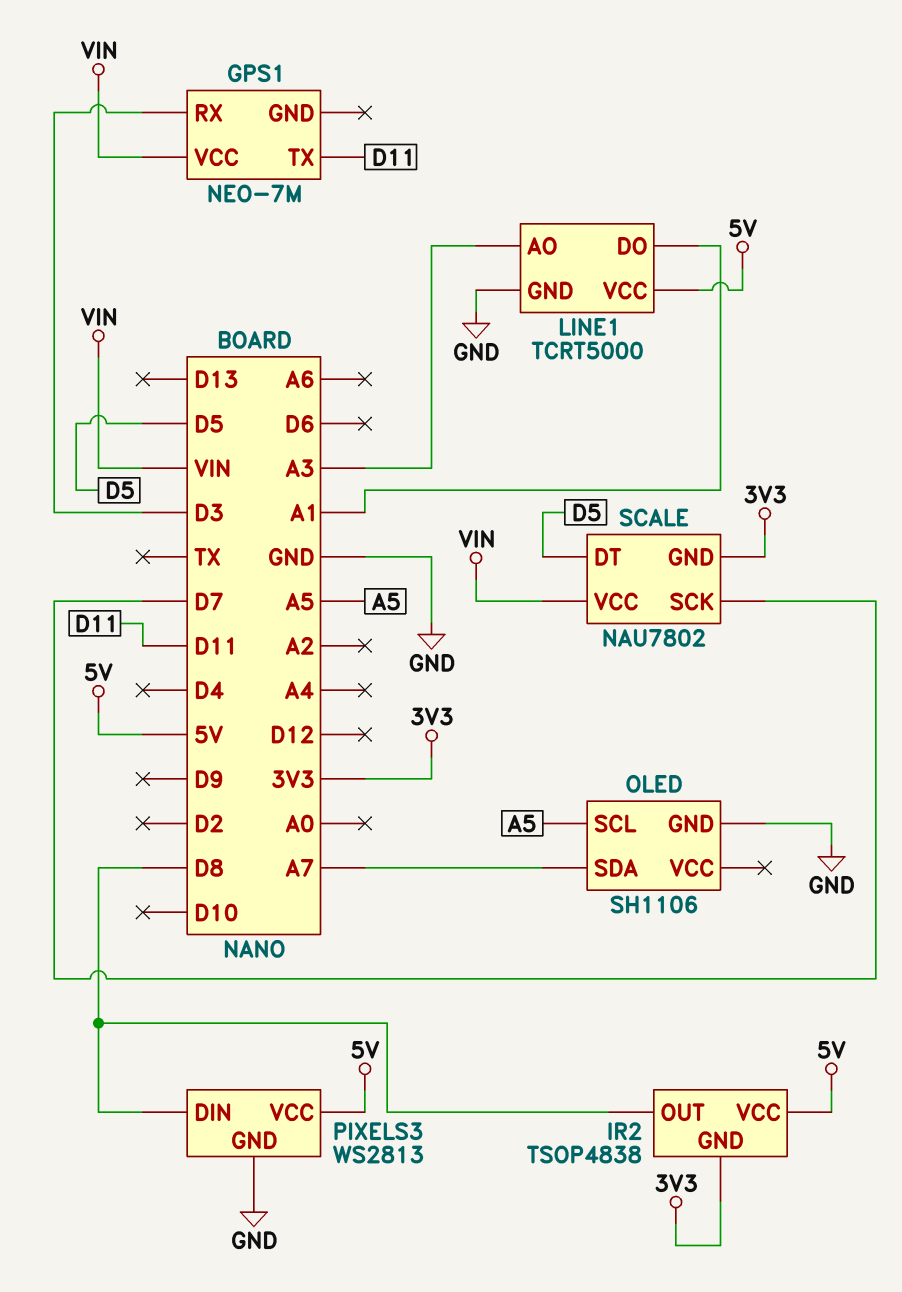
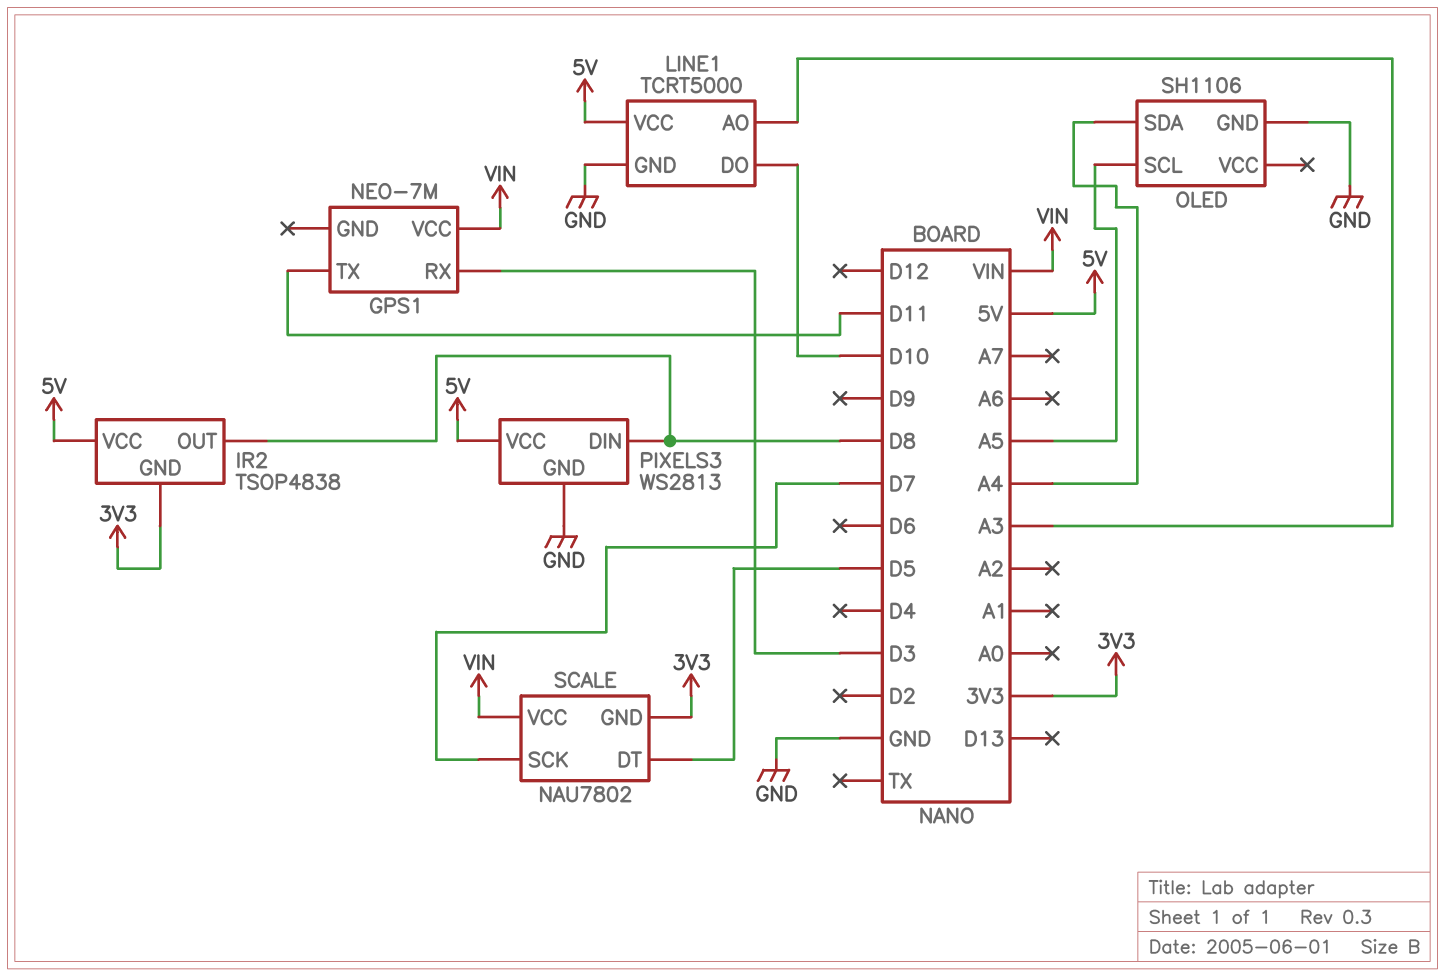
LINE1 pin DO: A1 -> D10
OLED pin SDA: A7 -> A4

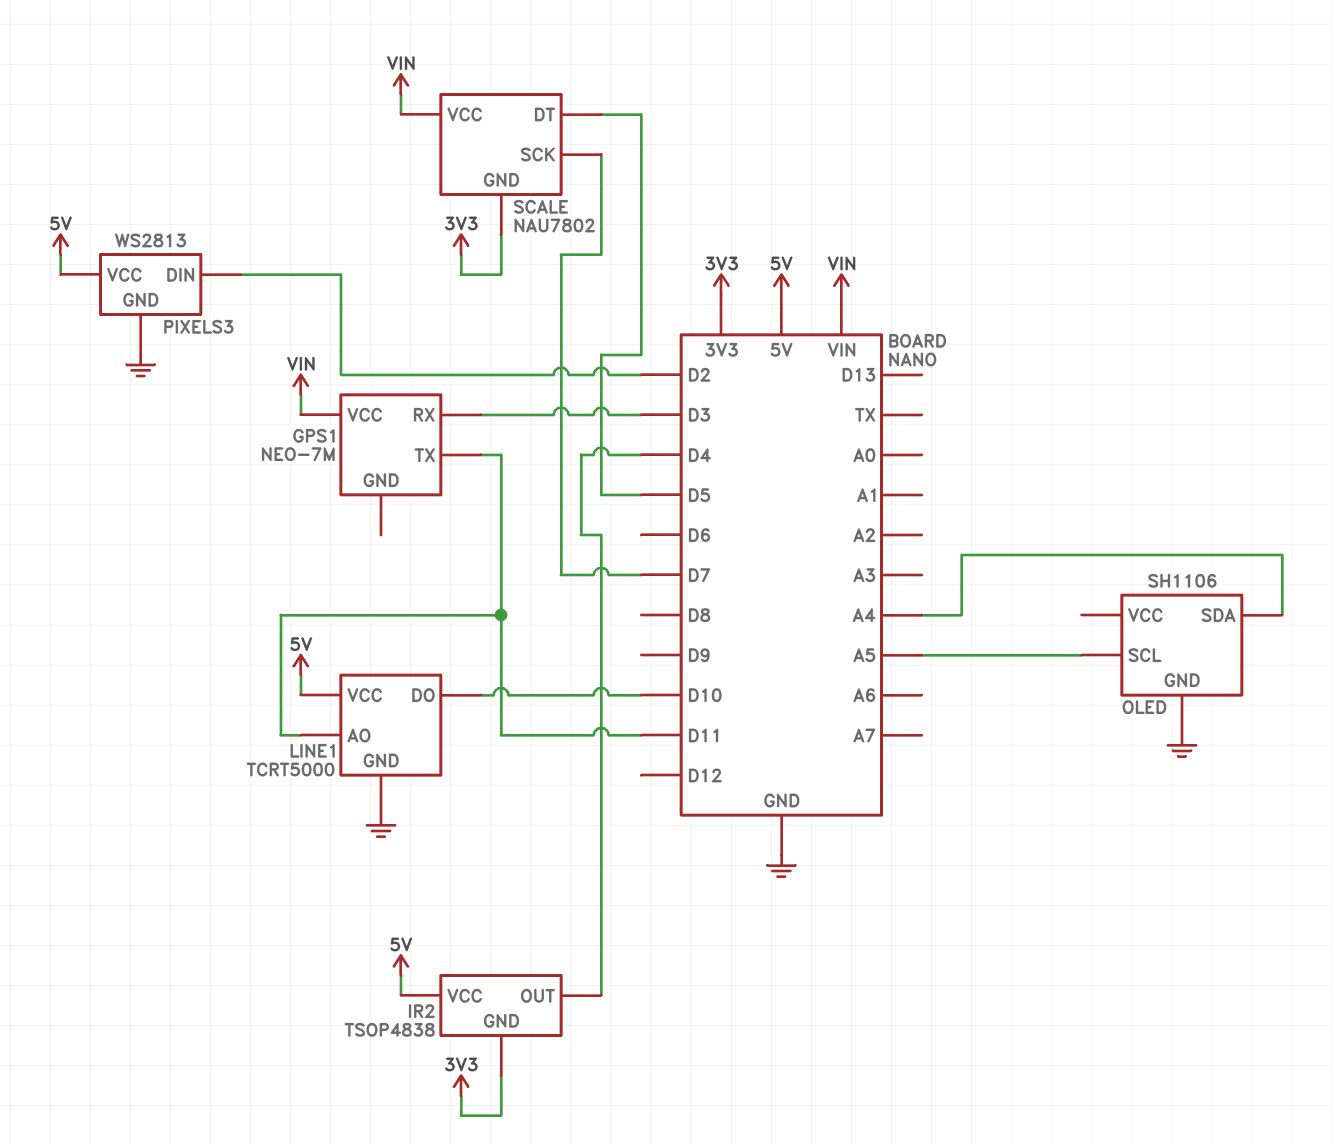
IR2 pin OUT: D8 -> D4
LINE1 pin AO: A3 -> D11
PIXELS3 pin DIN: D8 -> D2

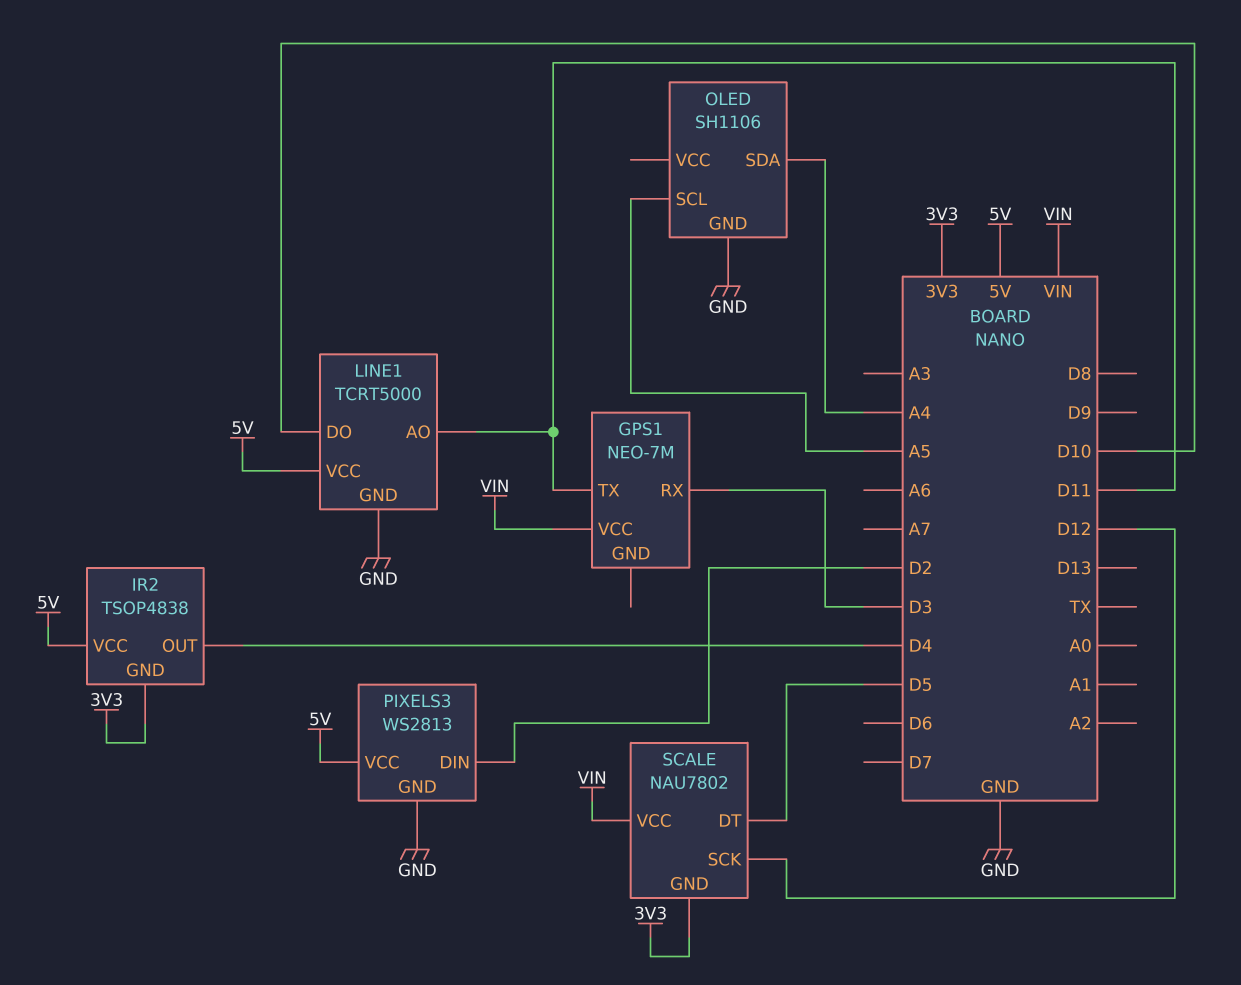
SCALE pin SCK: D7 -> D12

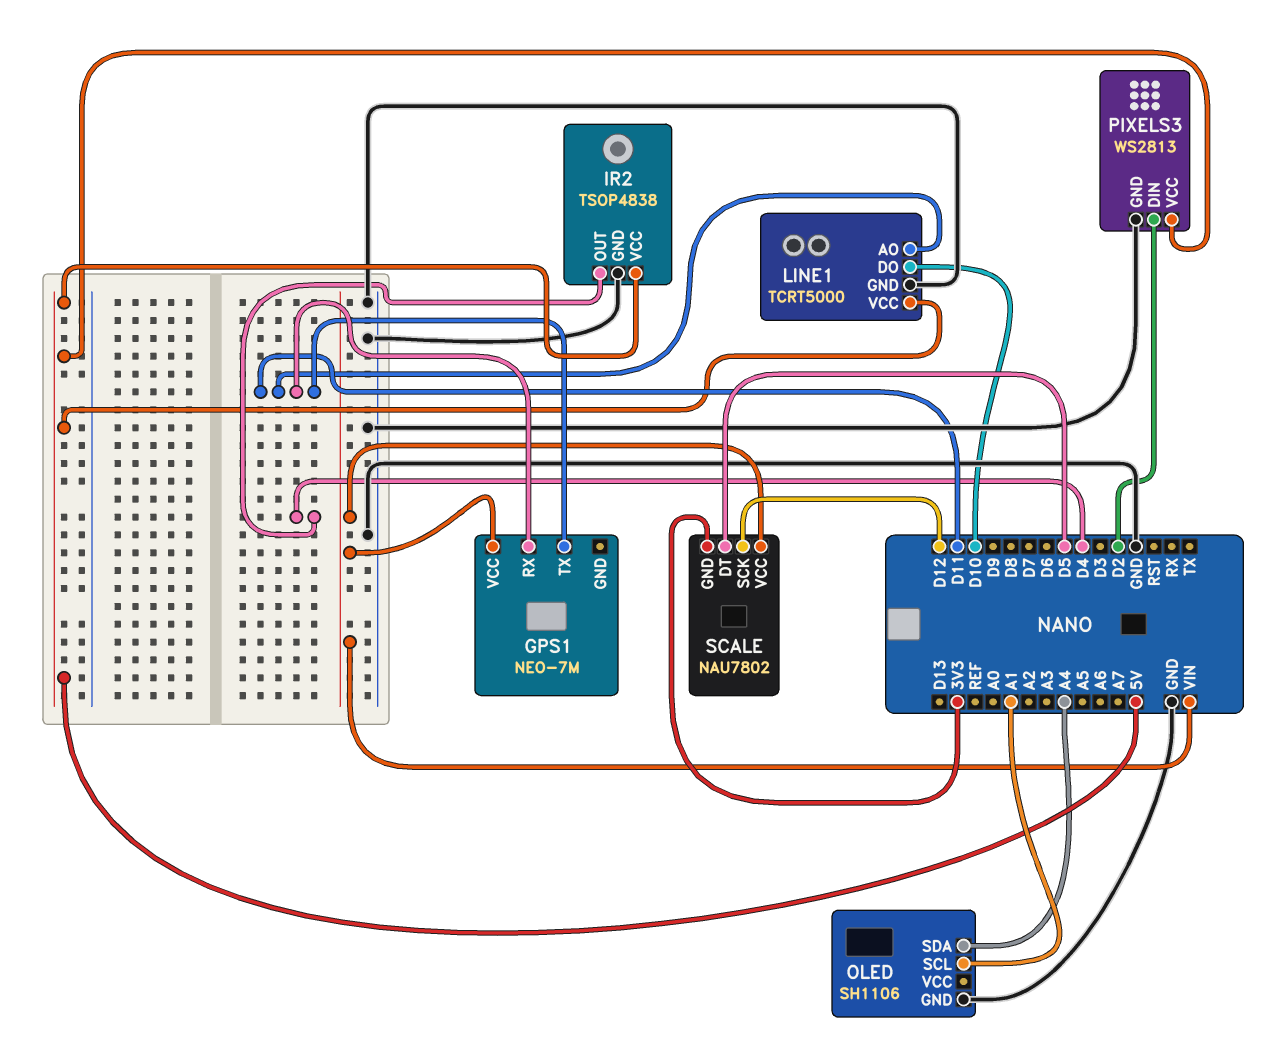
GPS1 pin RX: D3 -> D11
IR2 pin GND: 3V3 -> GND
OLED pin SCL: A5 -> A1

